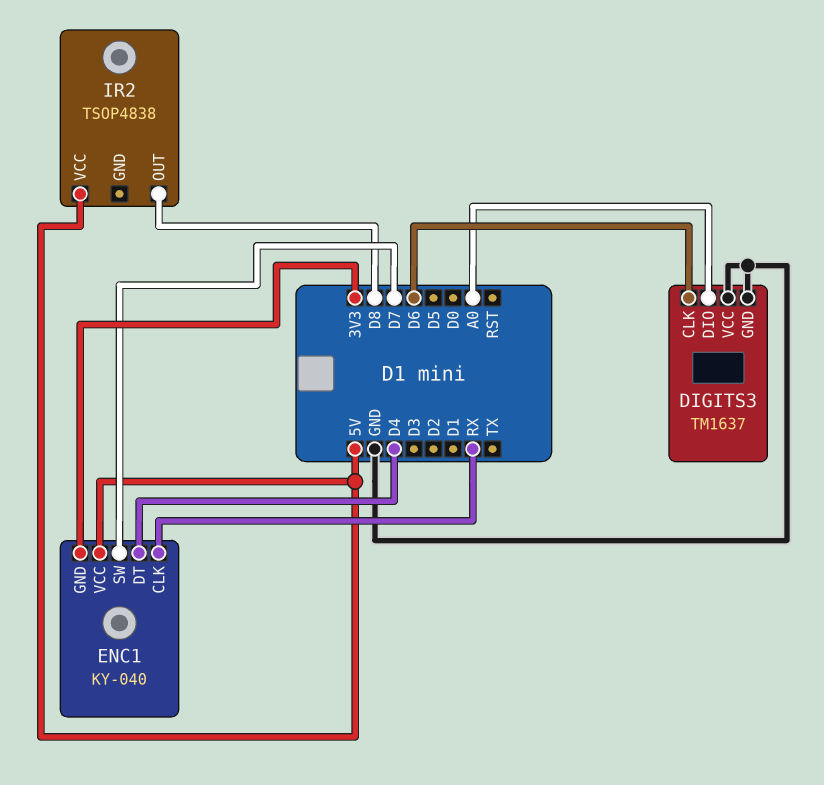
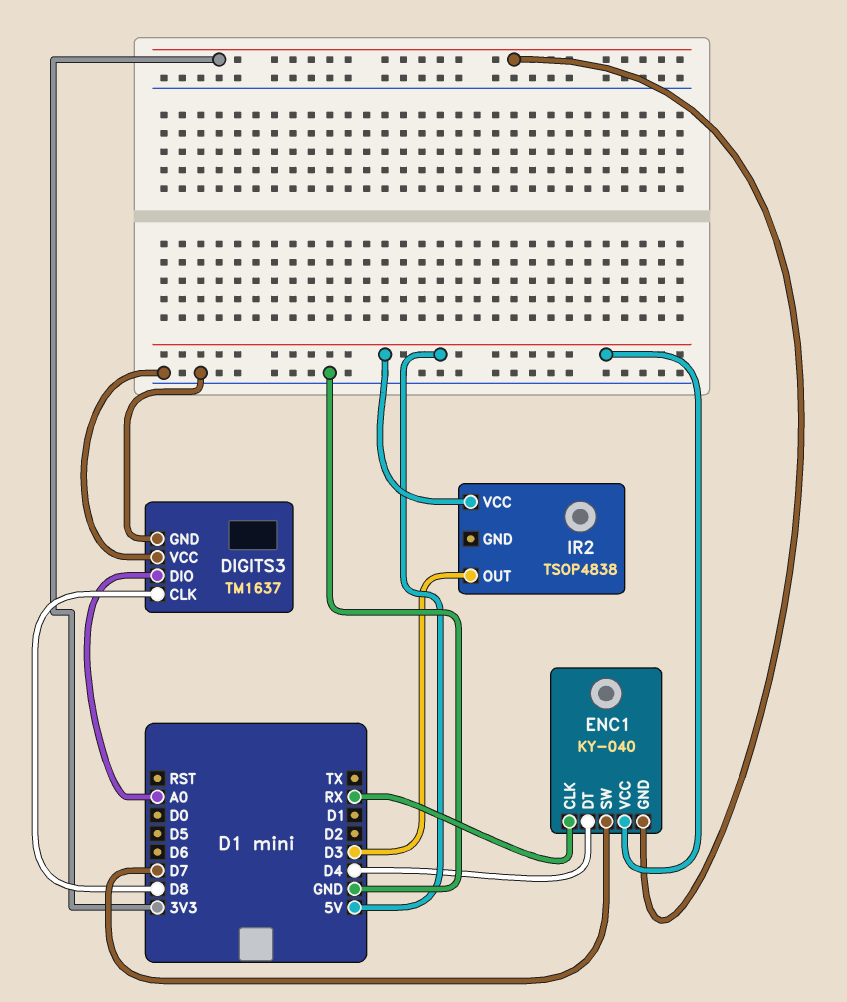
DIGITS3 pin CLK: D6 -> D8
IR2 pin OUT: D8 -> D3

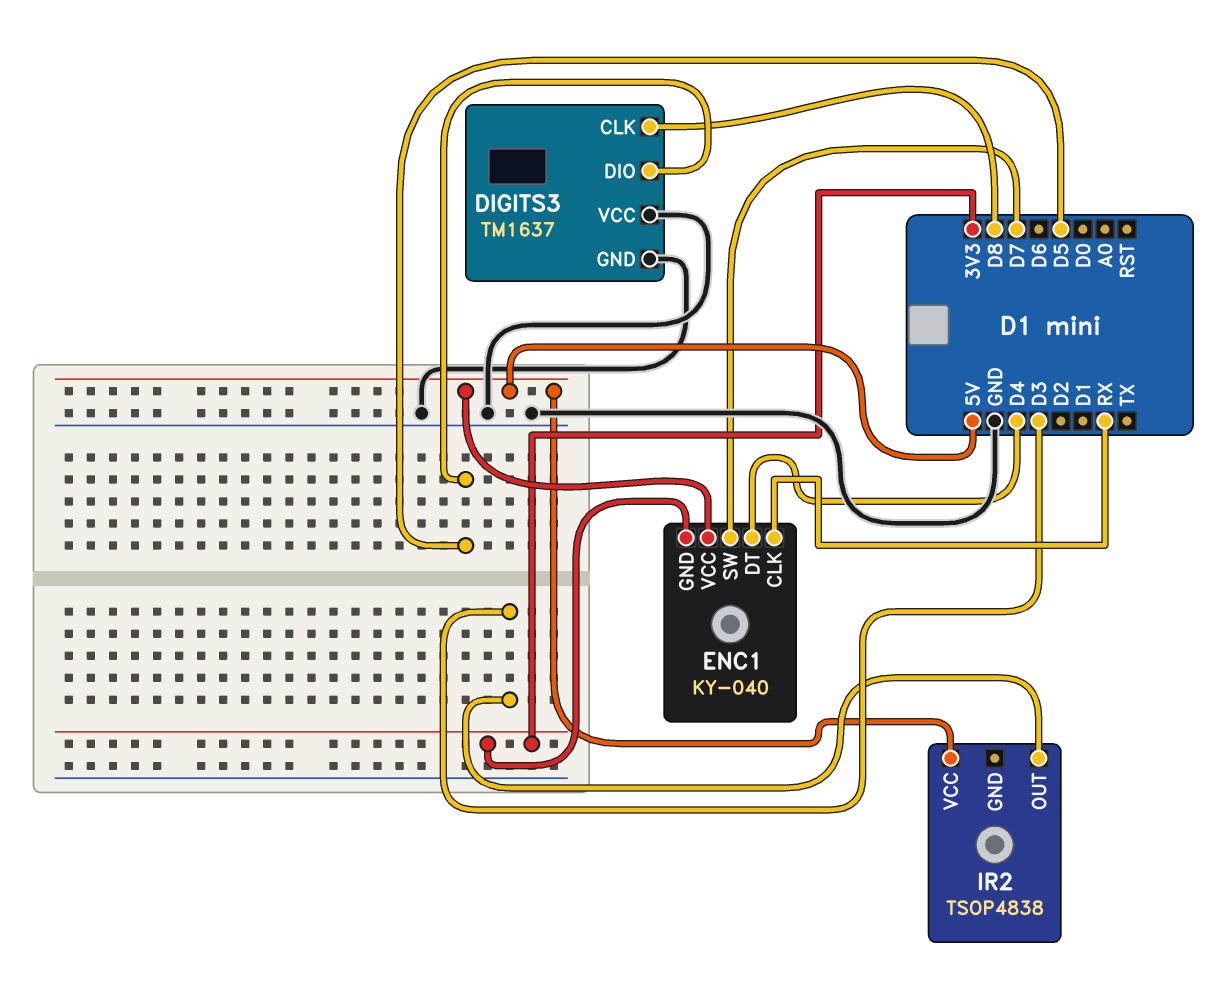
DIGITS3 pin DIO: A0 -> D5

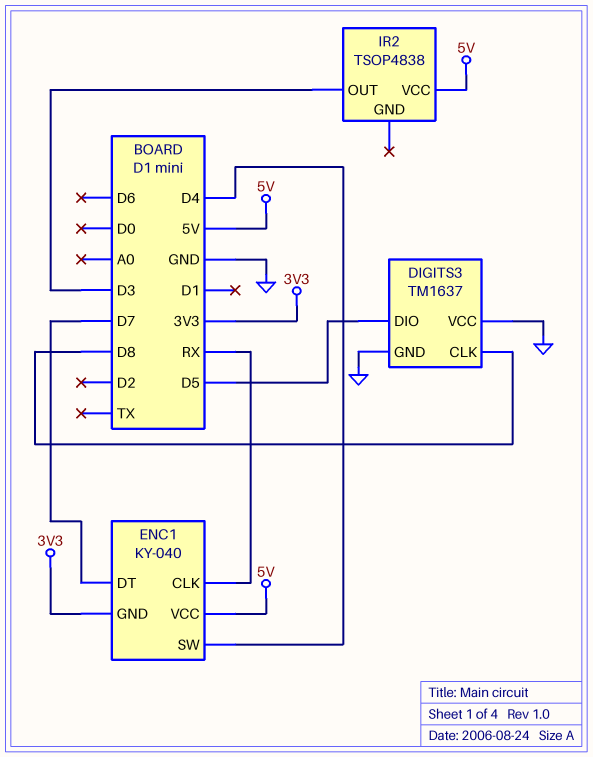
ENC1 pin DT: D4 -> D7
ENC1 pin SW: D7 -> D4

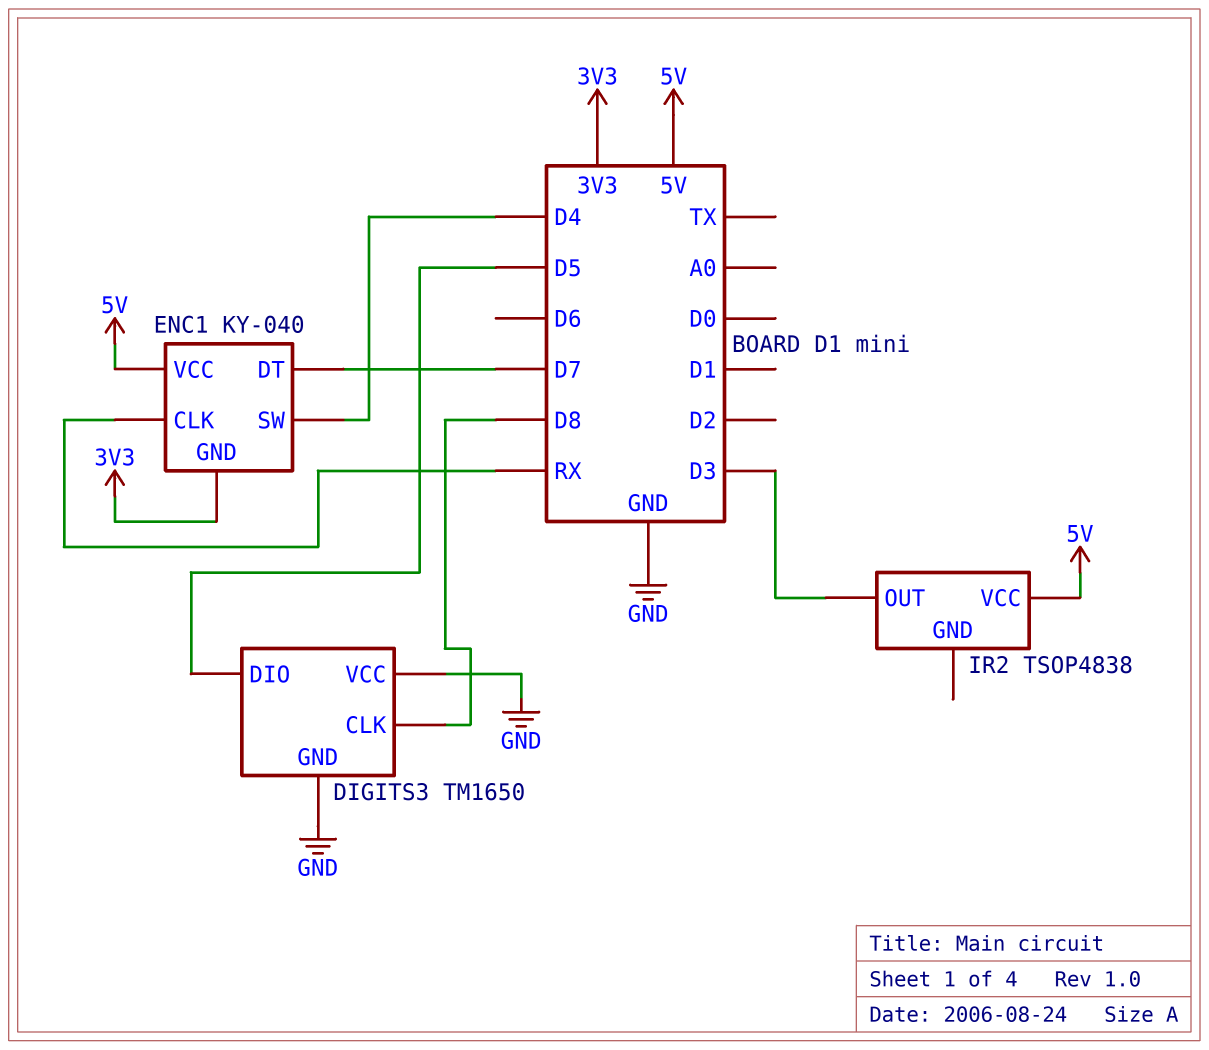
DIGITS3: TM1637 -> TM1650

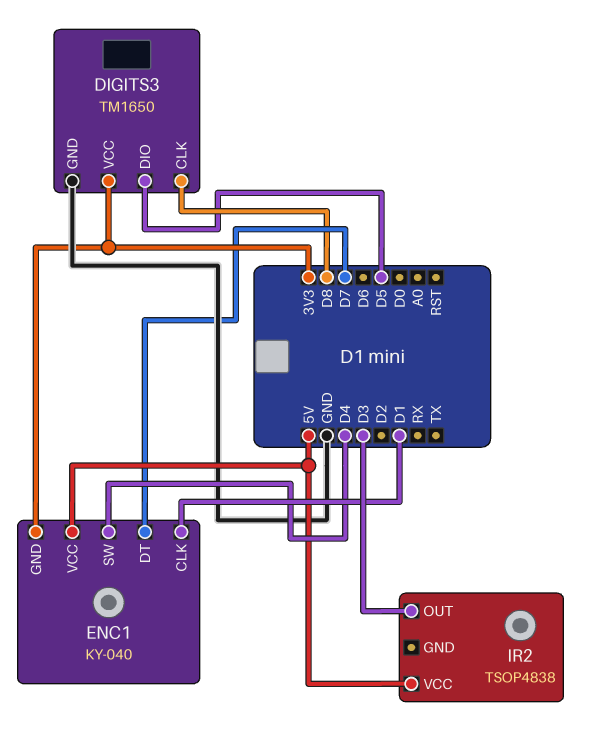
DIGITS3 pin VCC: GND -> 3V3
ENC1 pin CLK: RX -> D1

